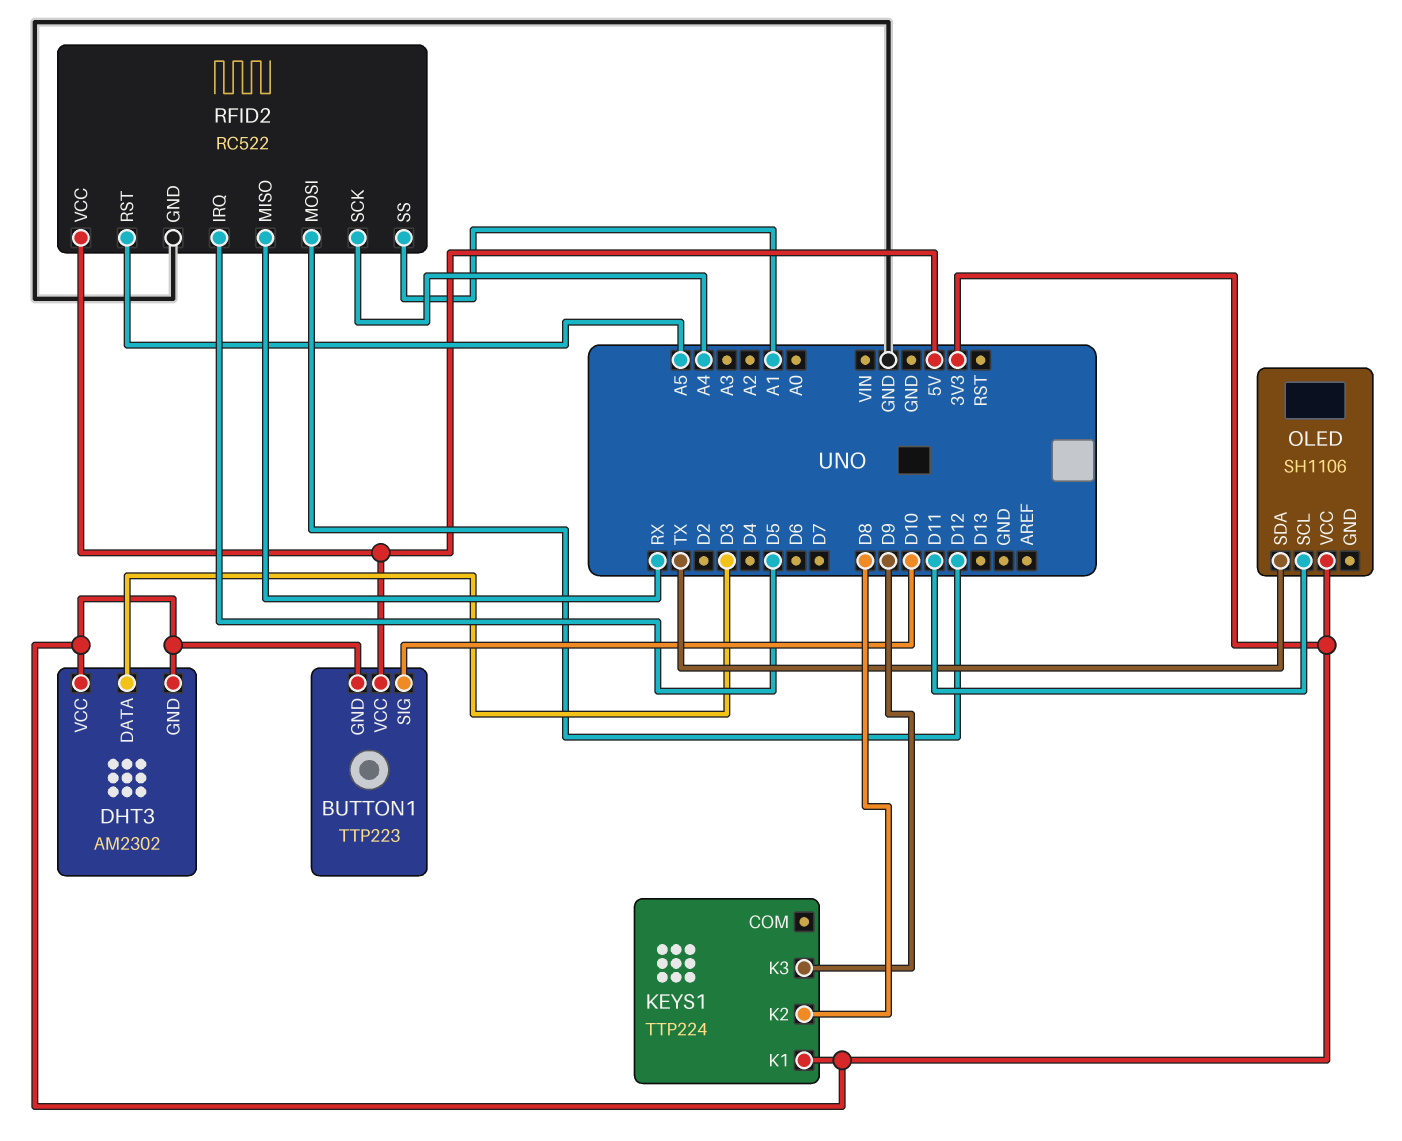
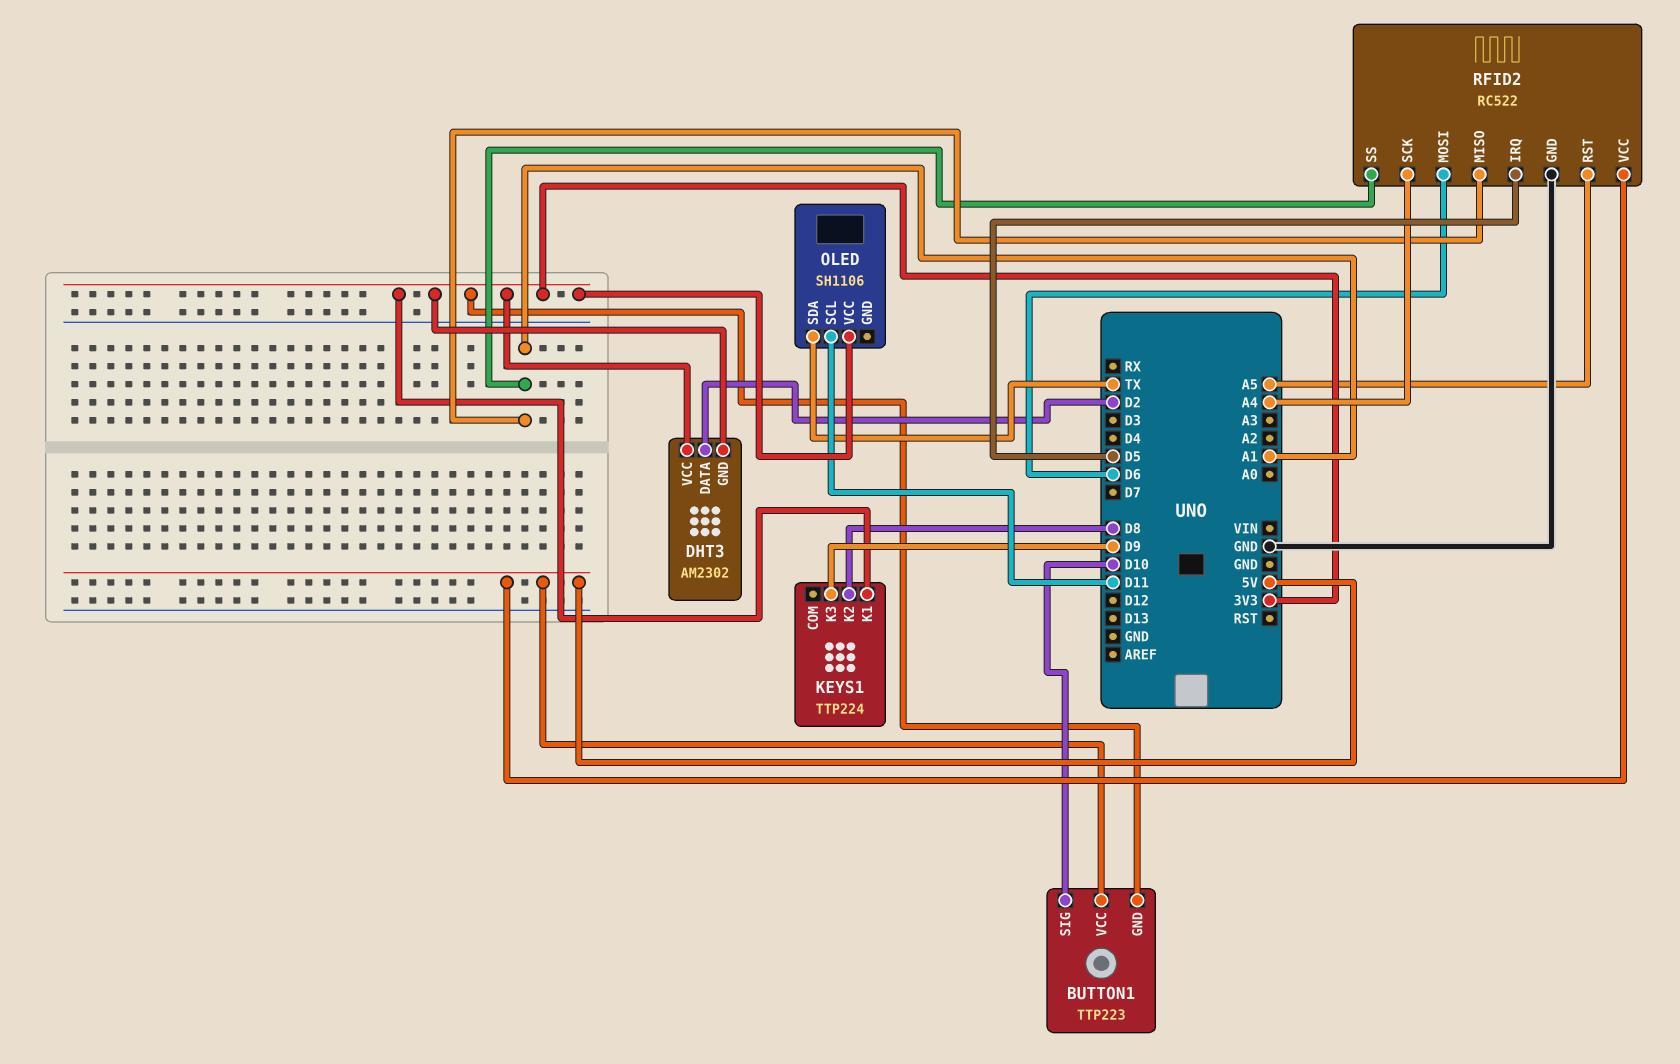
DHT3 pin DATA: D3 -> D2
RFID2 pin MISO: RX -> A1
RFID2 pin MOSI: D12 -> D6

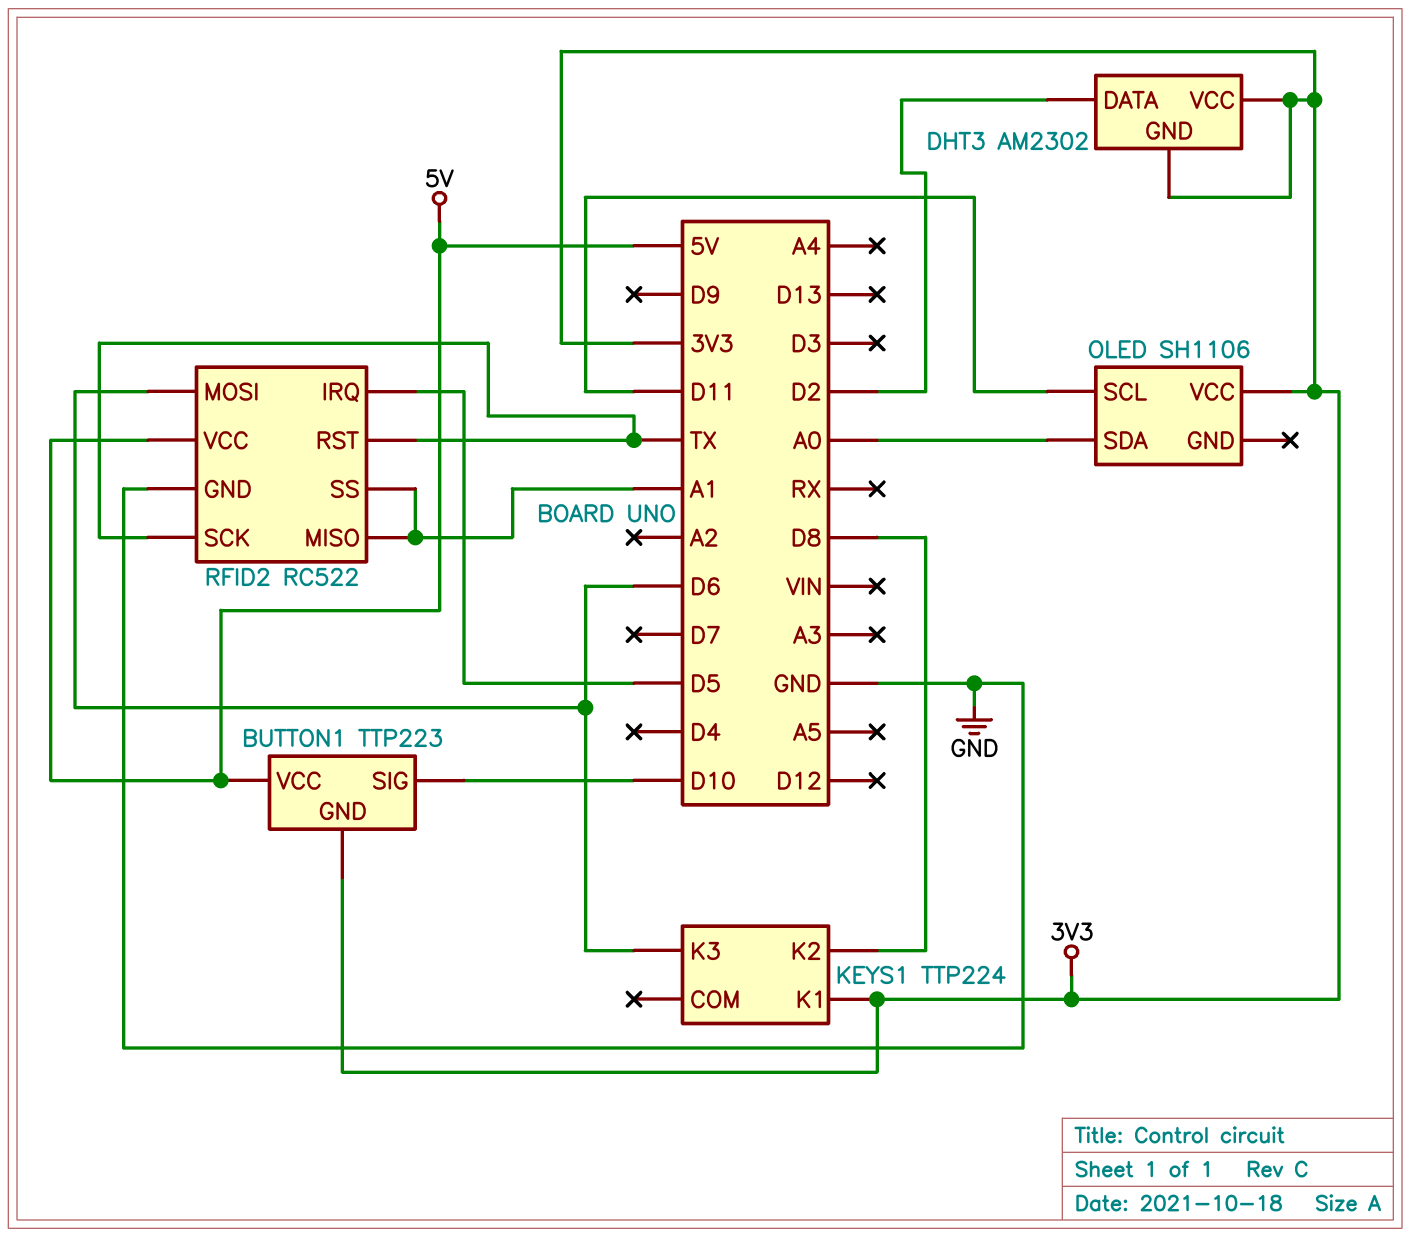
KEYS1 pin K3: D9 -> D6
OLED pin SDA: TX -> A0
RFID2 pin RST: A5 -> TX
RFID2 pin SCK: A4 -> TX

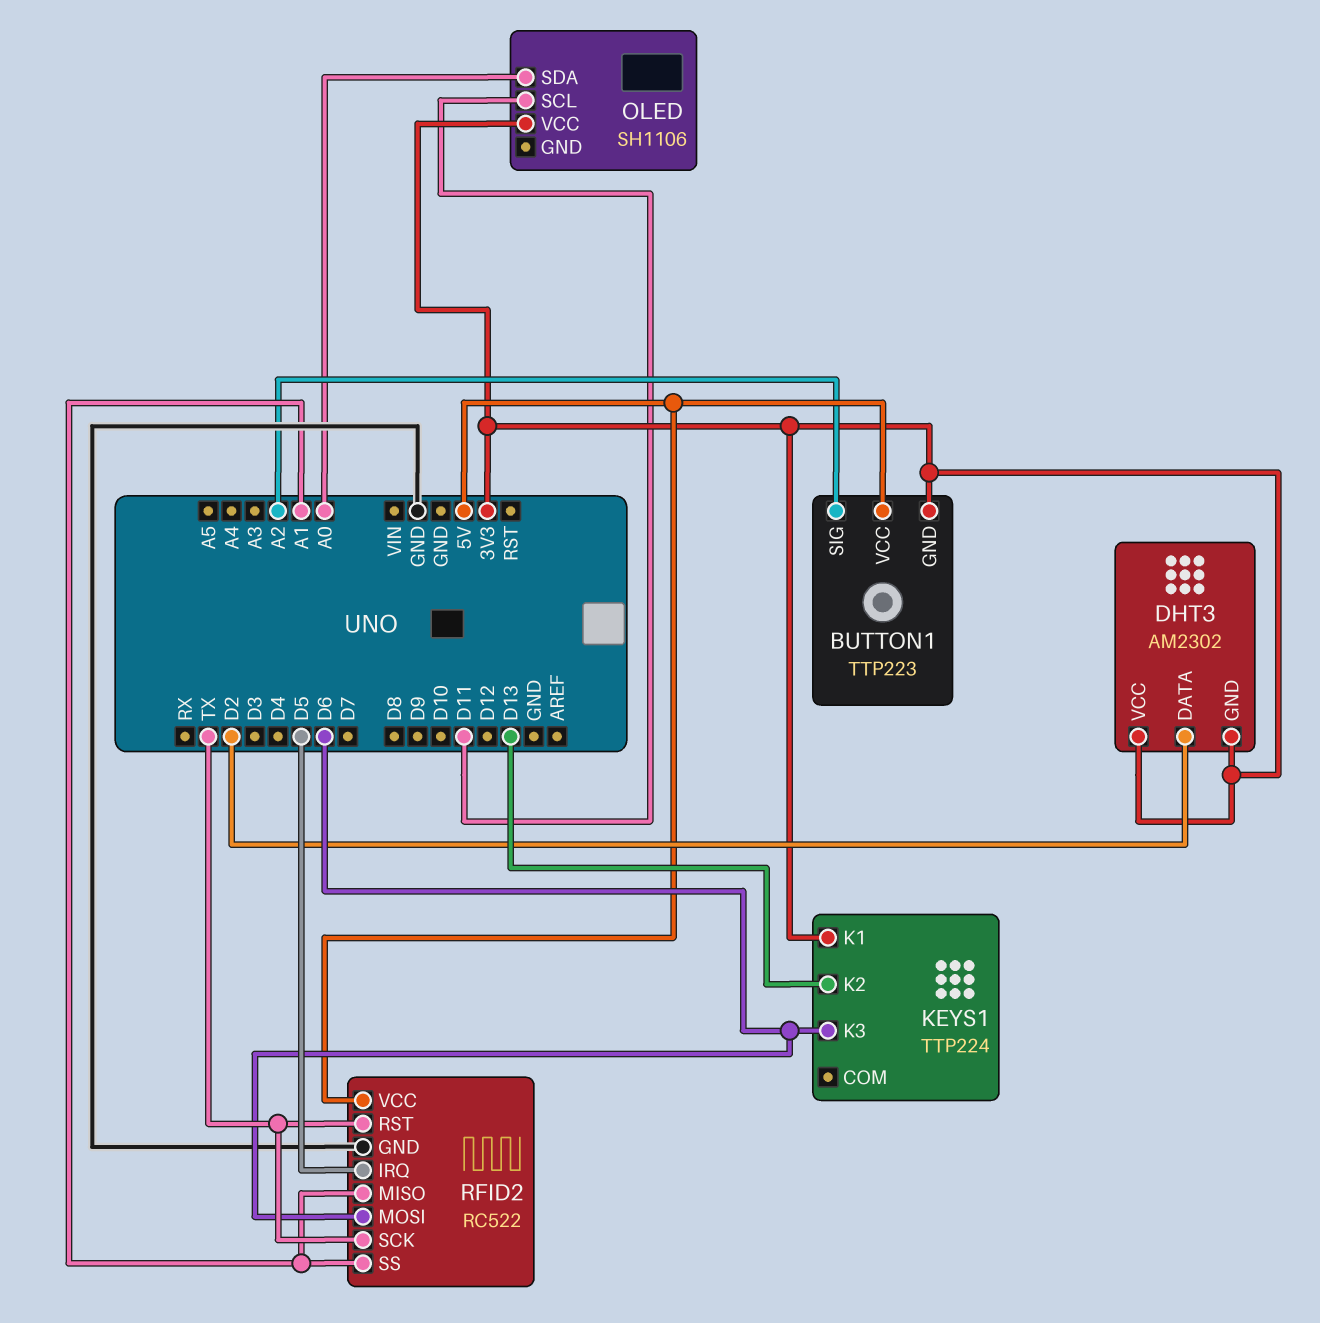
BUTTON1 pin SIG: D10 -> A2
KEYS1 pin K2: D8 -> D13

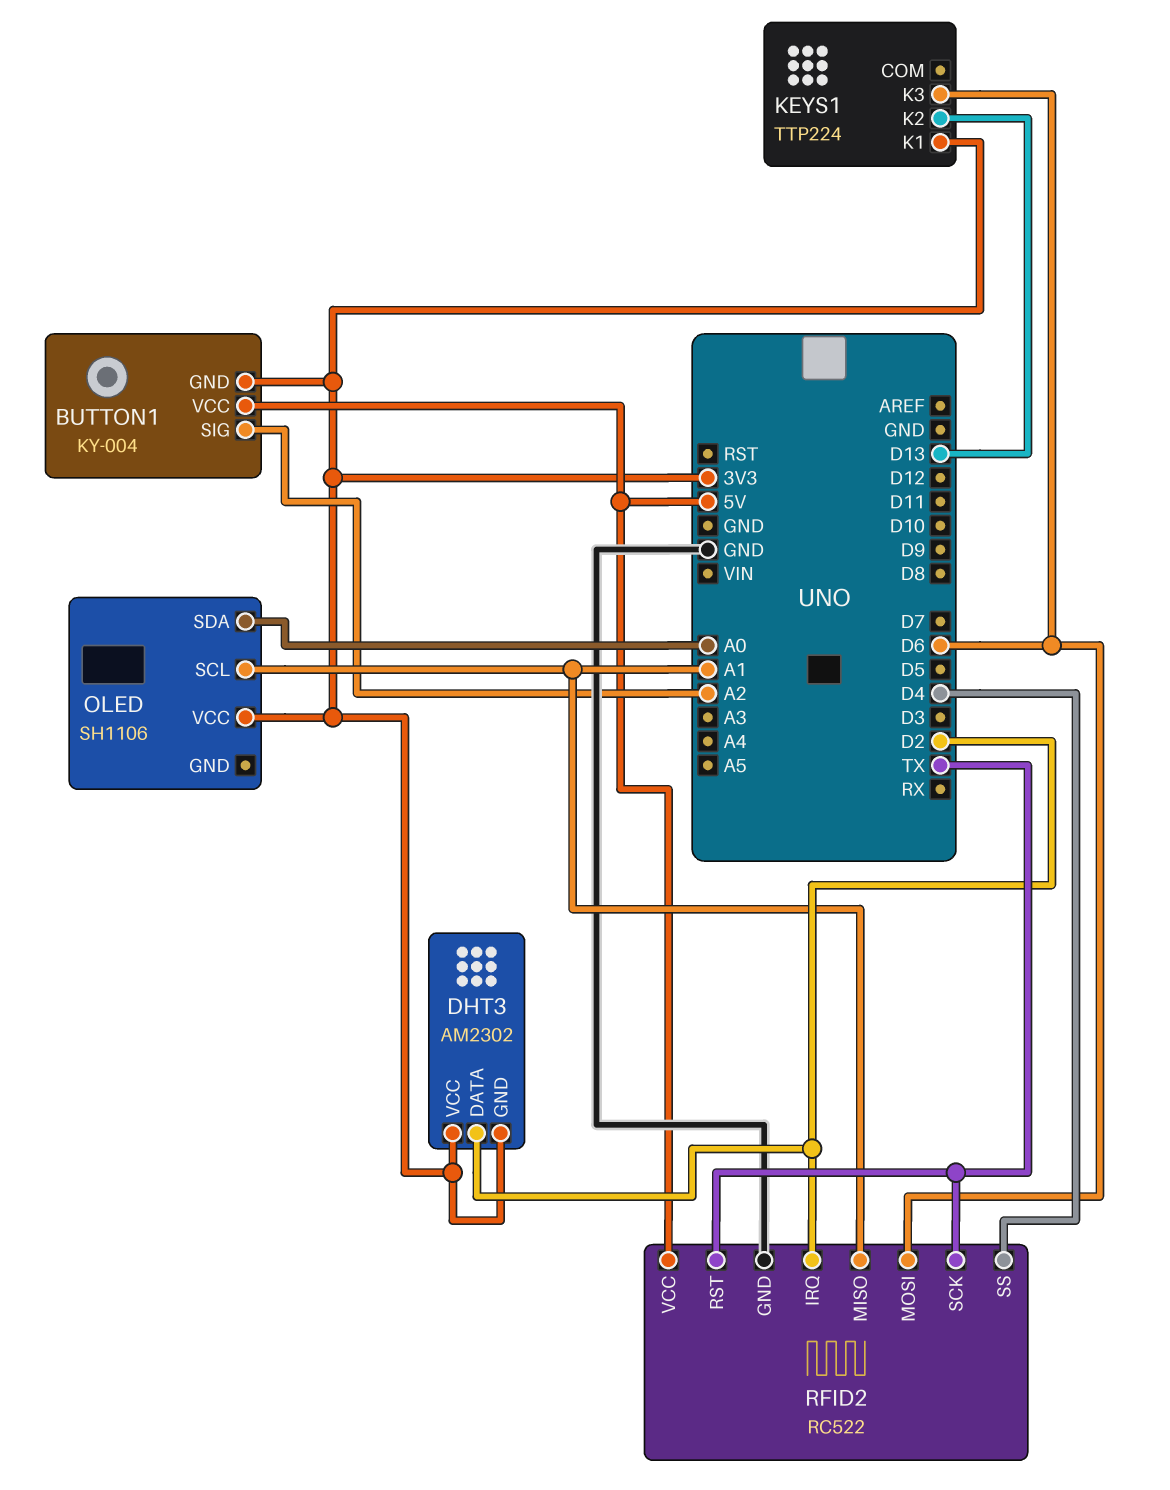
BUTTON1: TTP223 -> KY-004
OLED pin SCL: D11 -> A1
RFID2 pin IRQ: D5 -> D2
RFID2 pin SS: A1 -> D4

